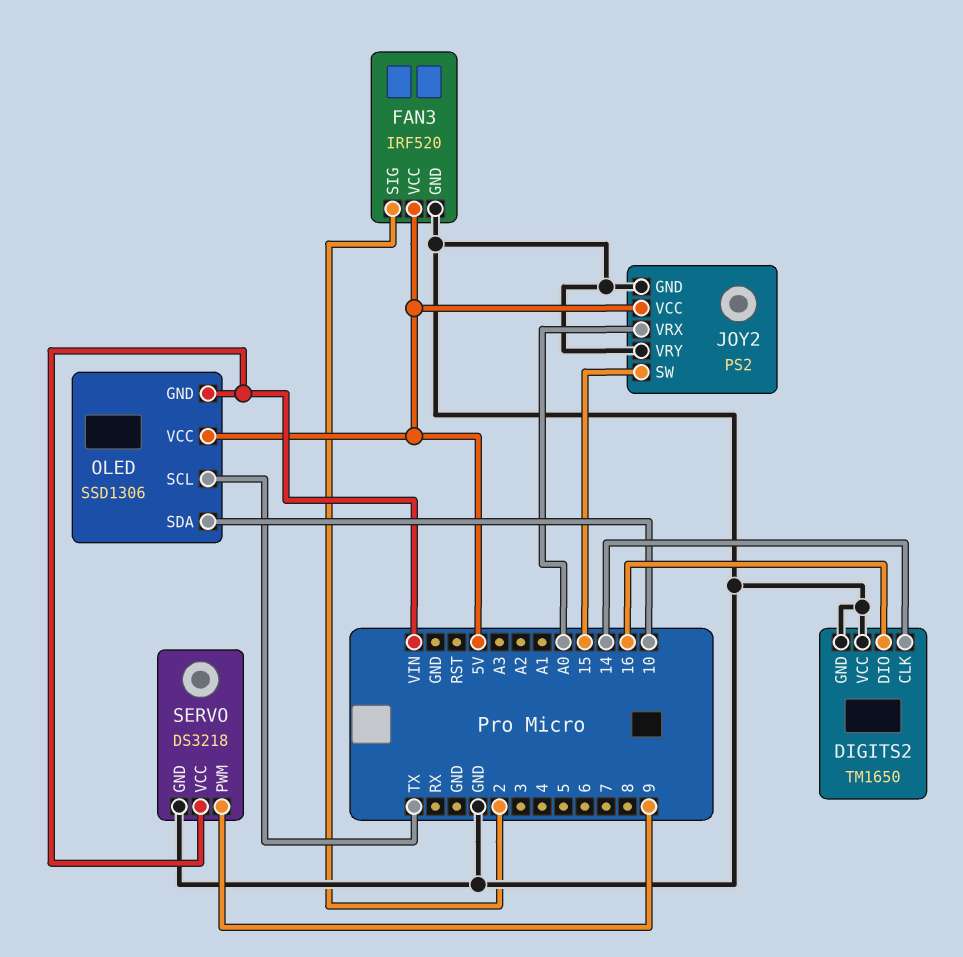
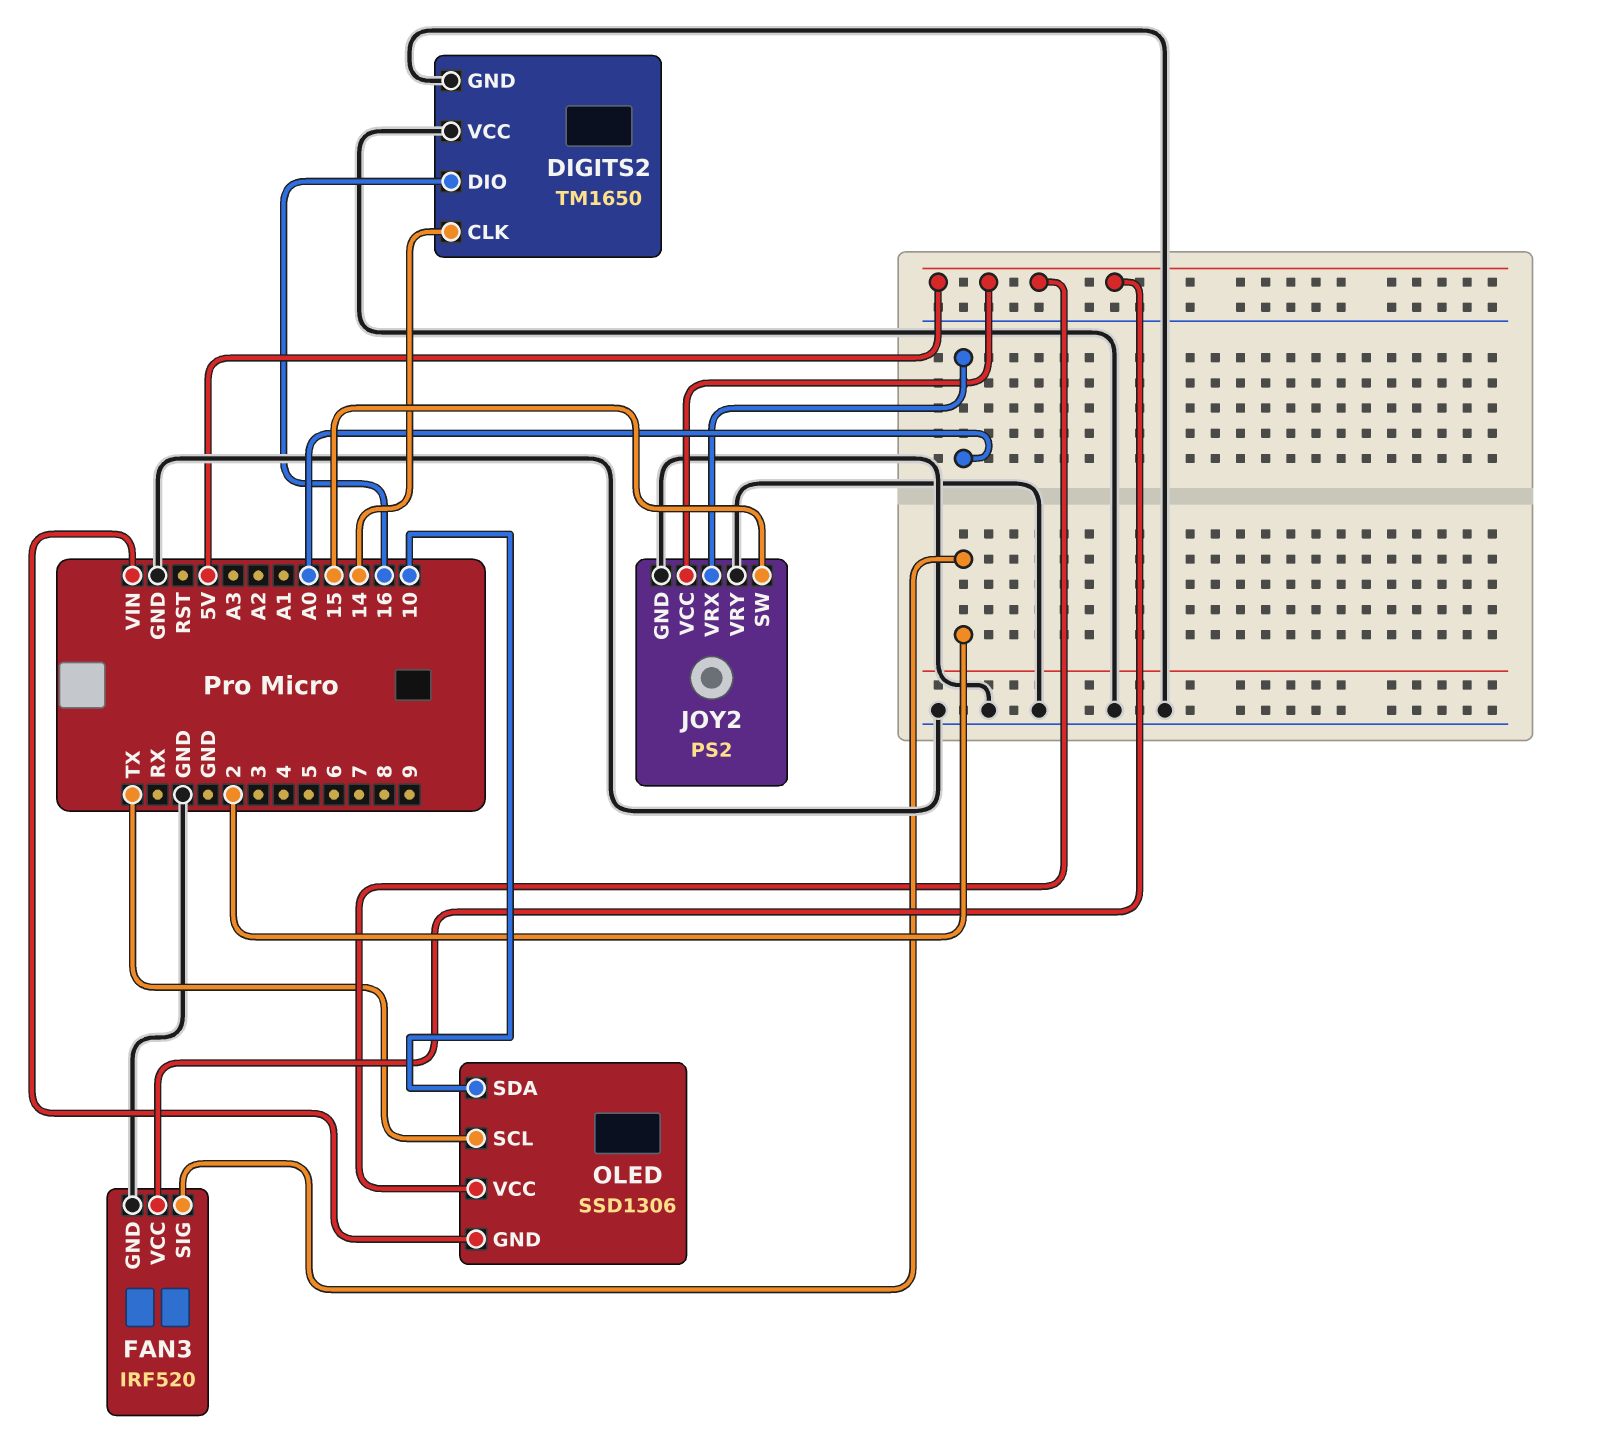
SERVO: DS3218 -> none
SERVO pin GND: GND -> none
SERVO pin PWM: 9 -> none
SERVO pin VCC: VIN -> none

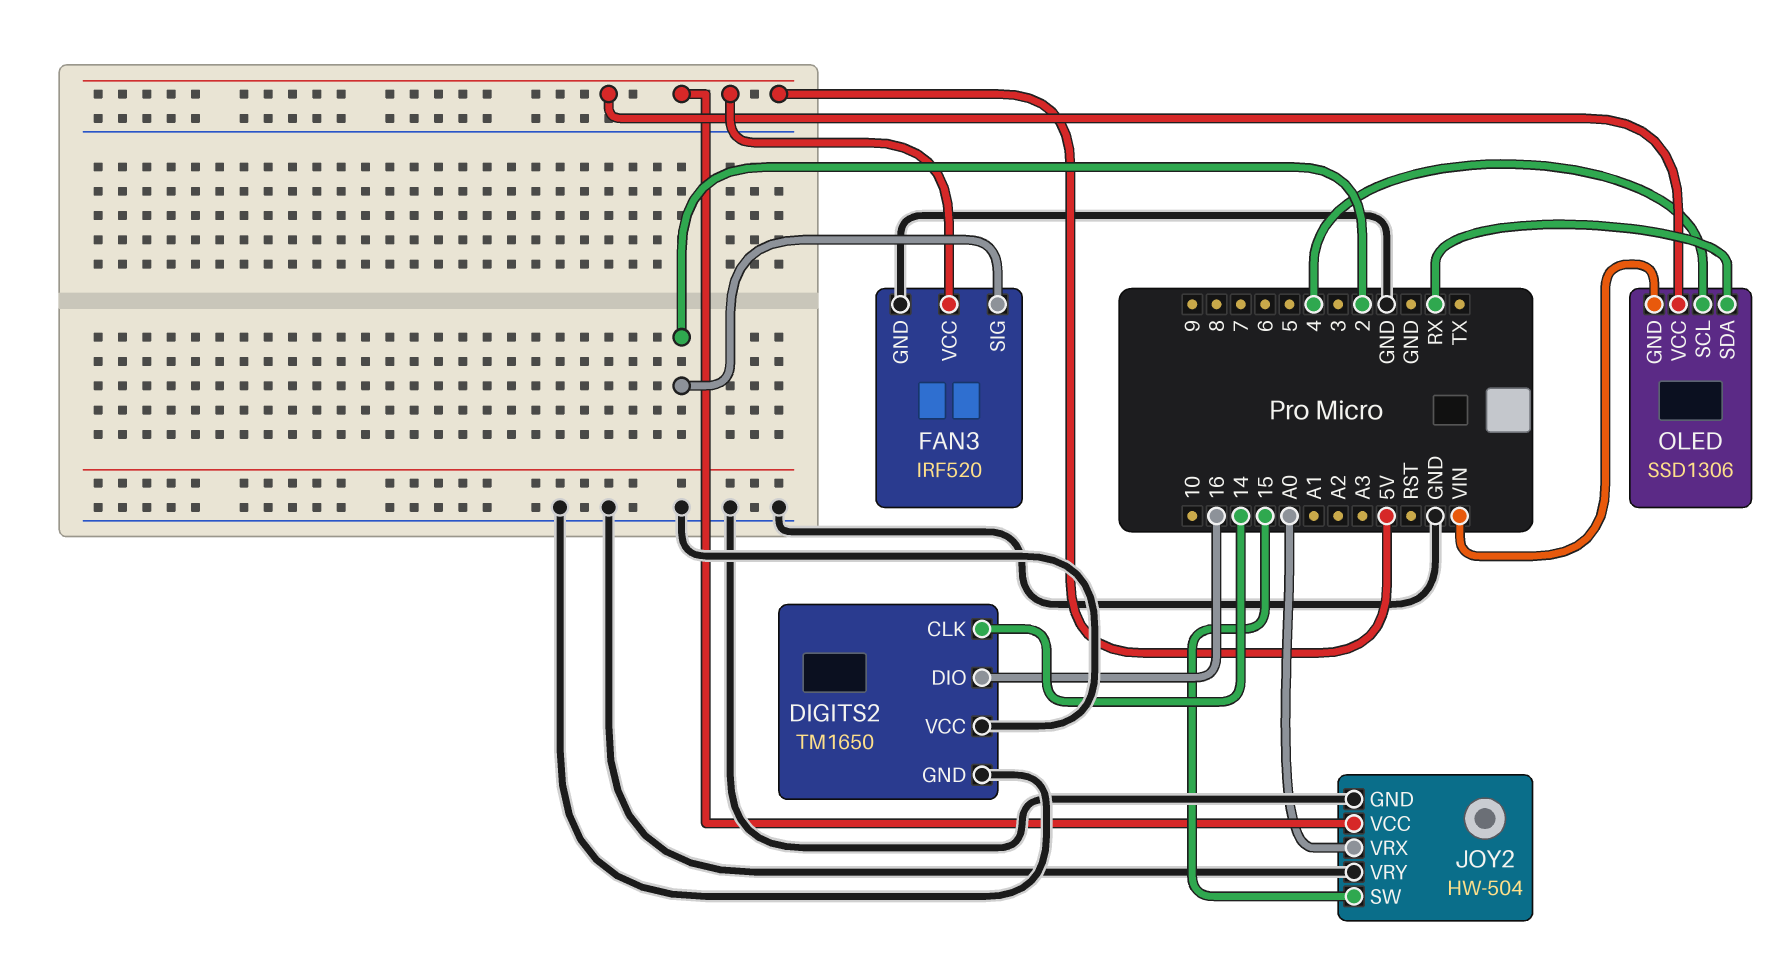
JOY2: PS2 -> HW-504
OLED pin SCL: TX -> 4
OLED pin SDA: 10 -> RX

